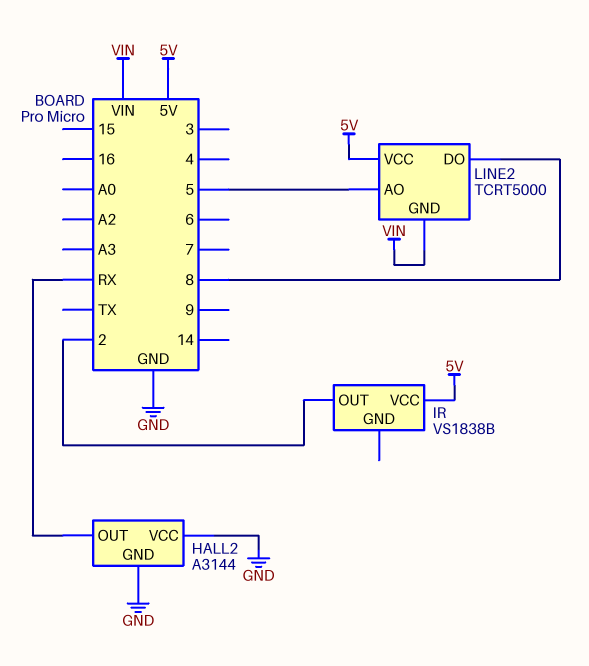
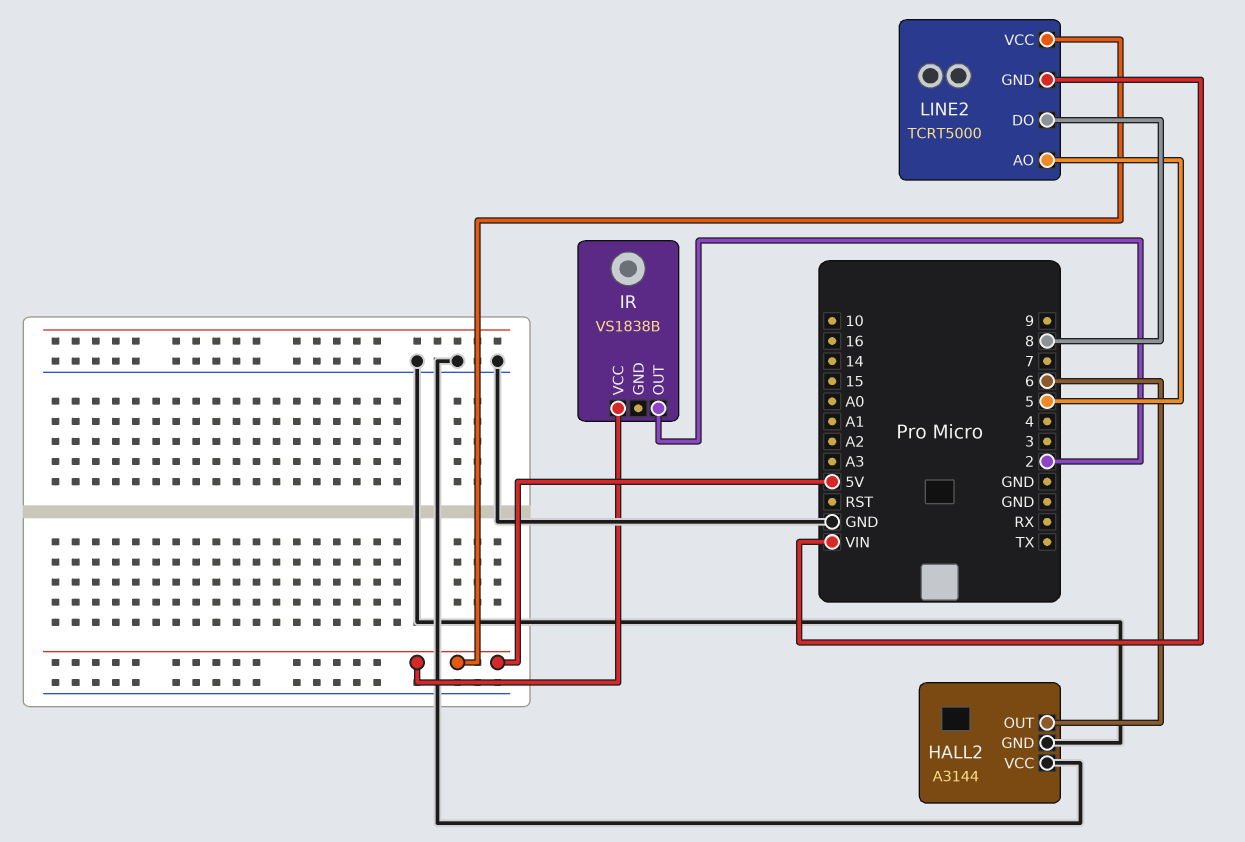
HALL2 pin OUT: RX -> 6

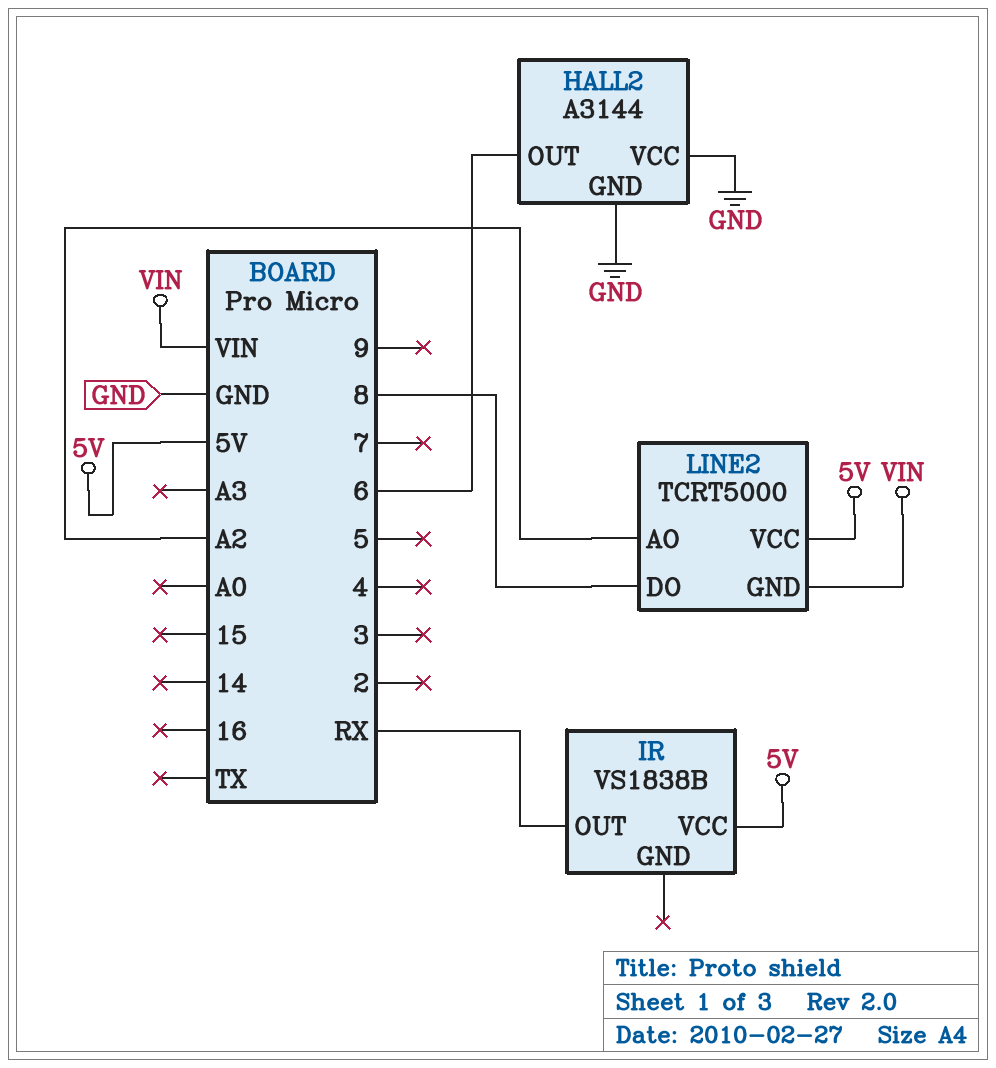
IR pin OUT: 2 -> RX
LINE2 pin AO: 5 -> A2

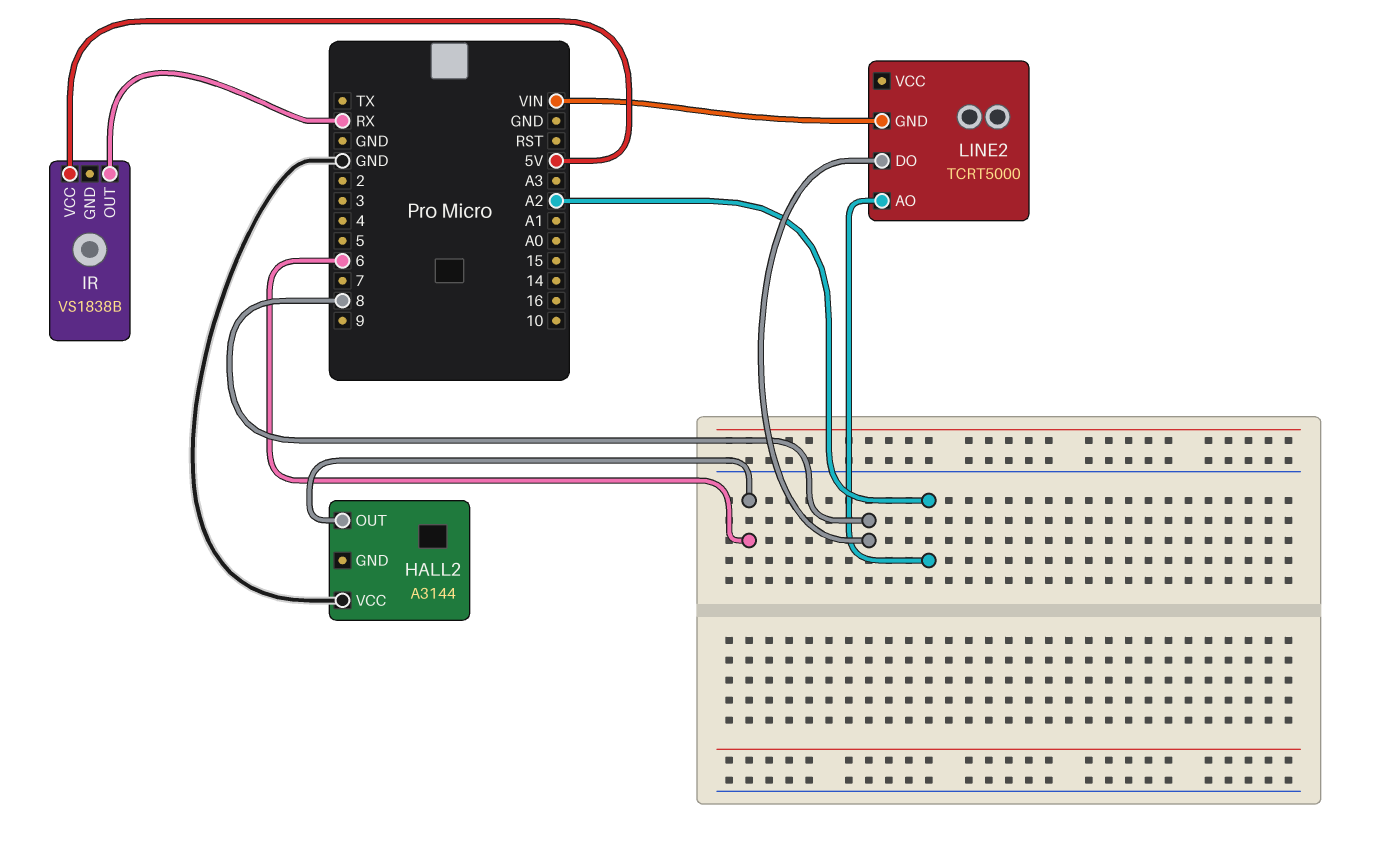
HALL2 pin GND: GND -> none
LINE2 pin VCC: 5V -> none

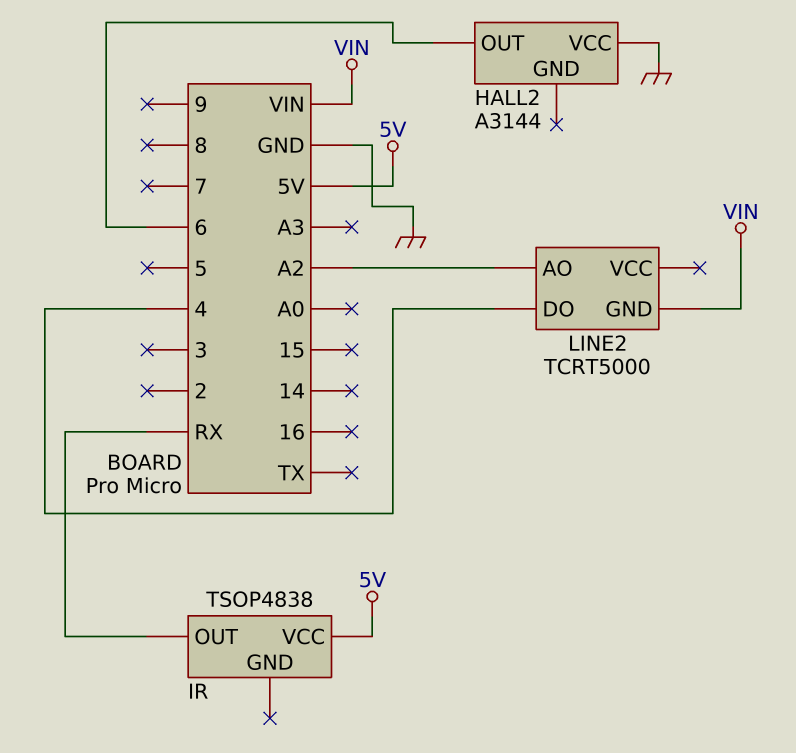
IR: VS1838B -> TSOP4838
LINE2 pin DO: 8 -> 4

